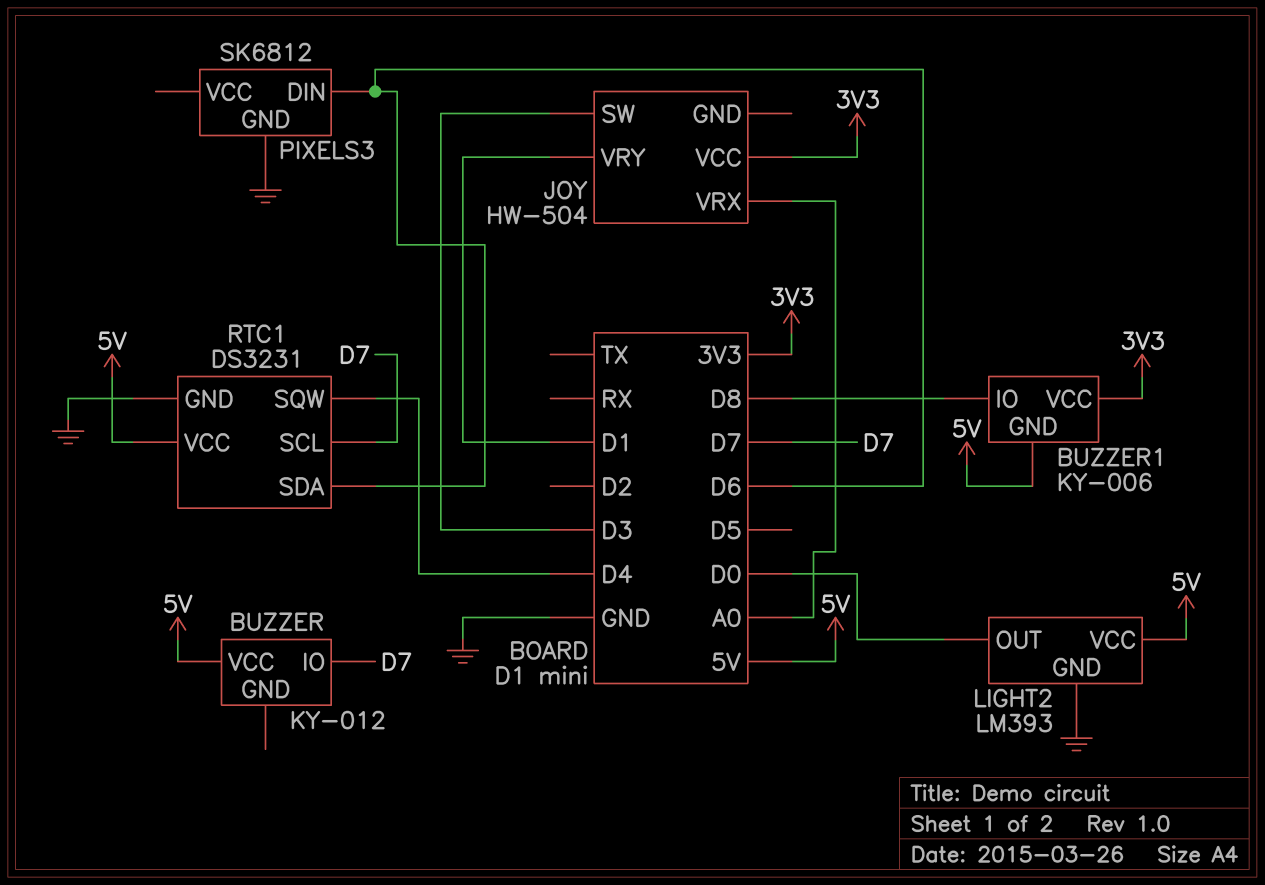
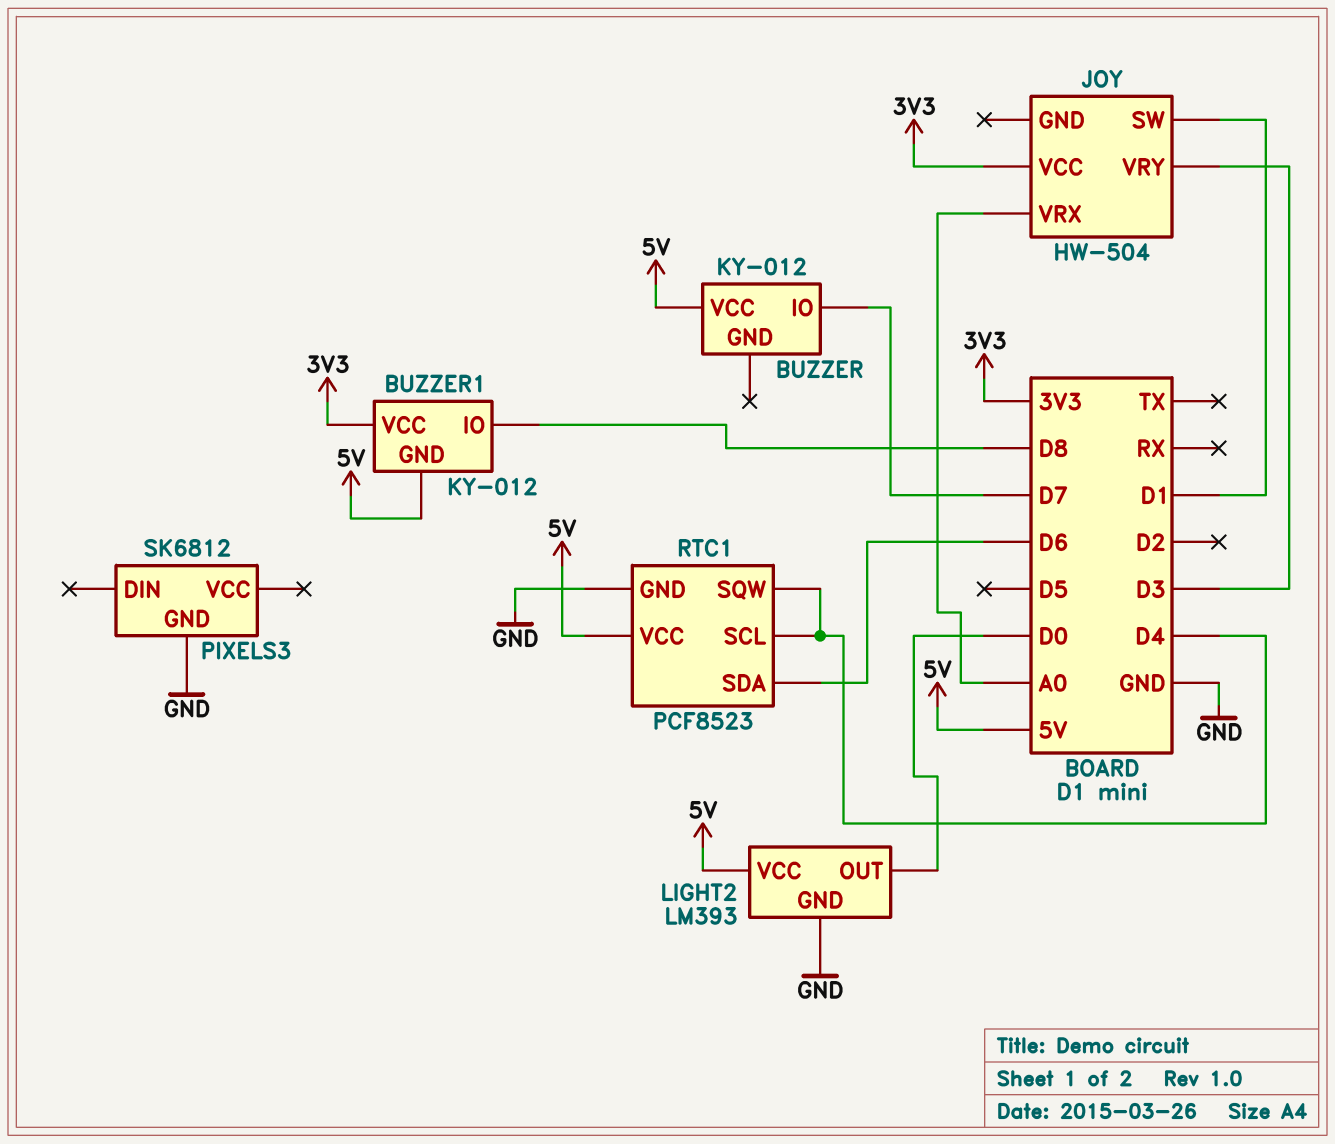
BUZZER1: KY-006 -> KY-012
JOY pin SW: D3 -> D1
JOY pin VRY: D1 -> D3
PIXELS3 pin DIN: D6 -> none
RTC1: DS3231 -> PCF8523
RTC1 pin SCL: D7 -> D4

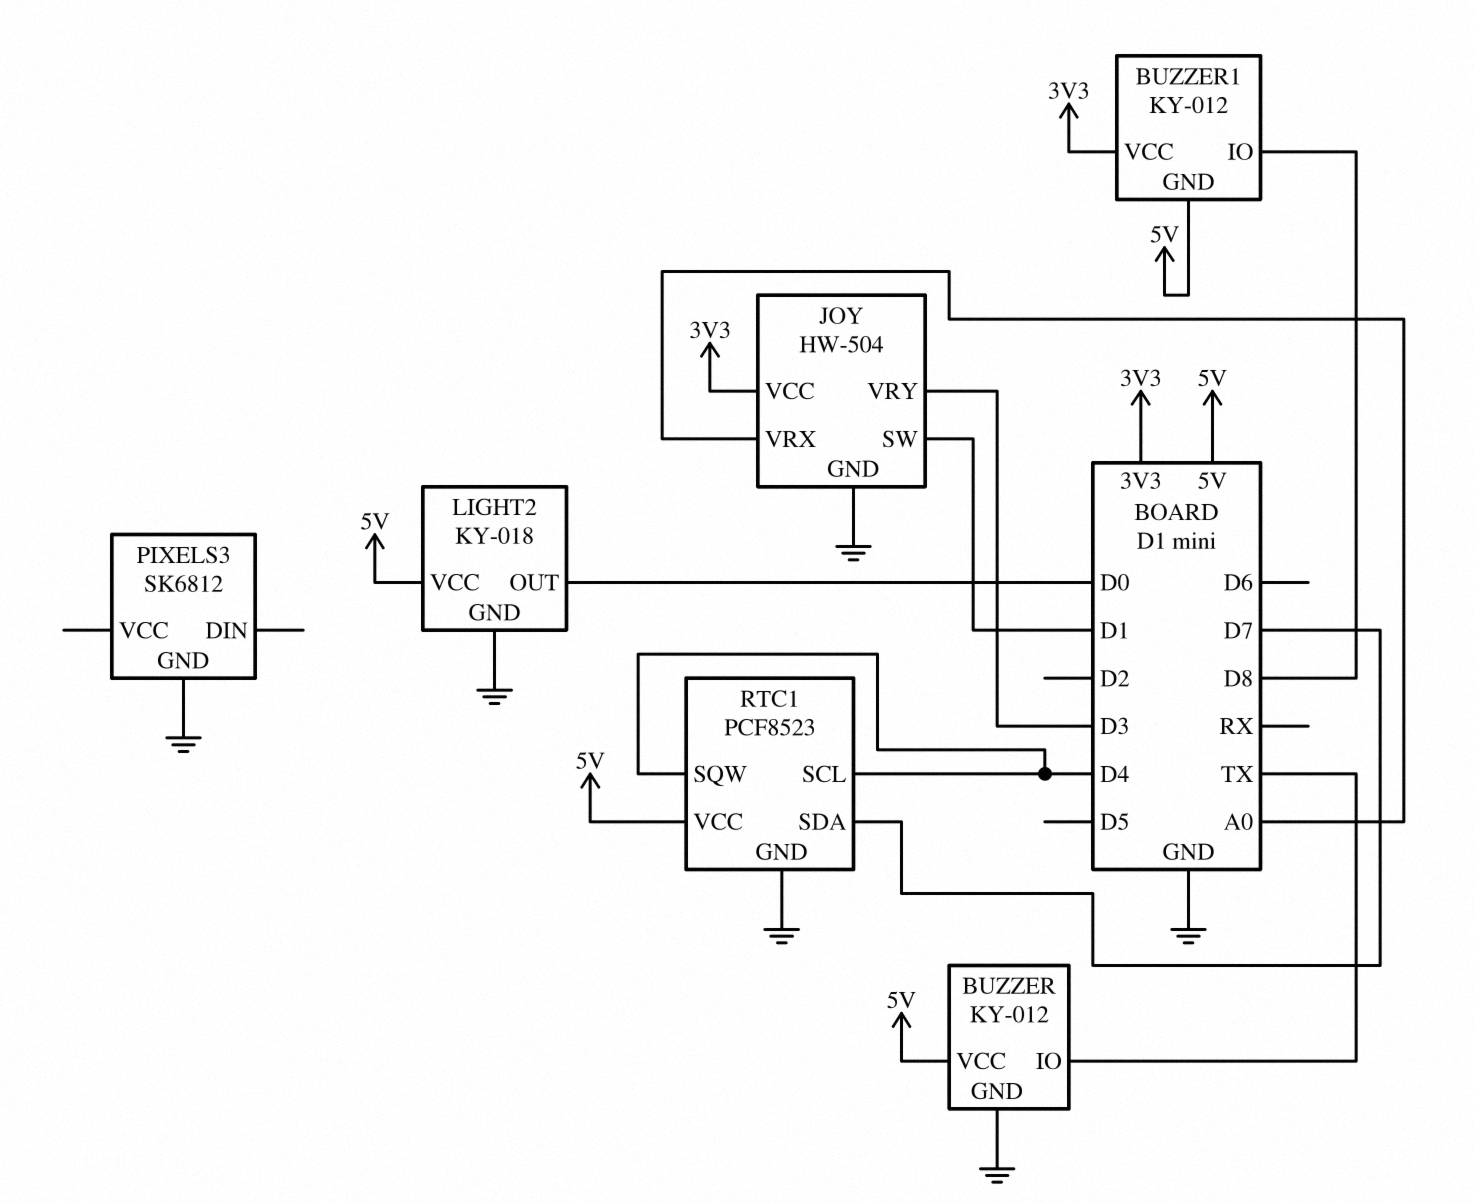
BUZZER pin GND: none -> GND
BUZZER pin IO: D7 -> TX
JOY pin GND: none -> GND
LIGHT2: LM393 -> KY-018
RTC1 pin SDA: D6 -> D7

